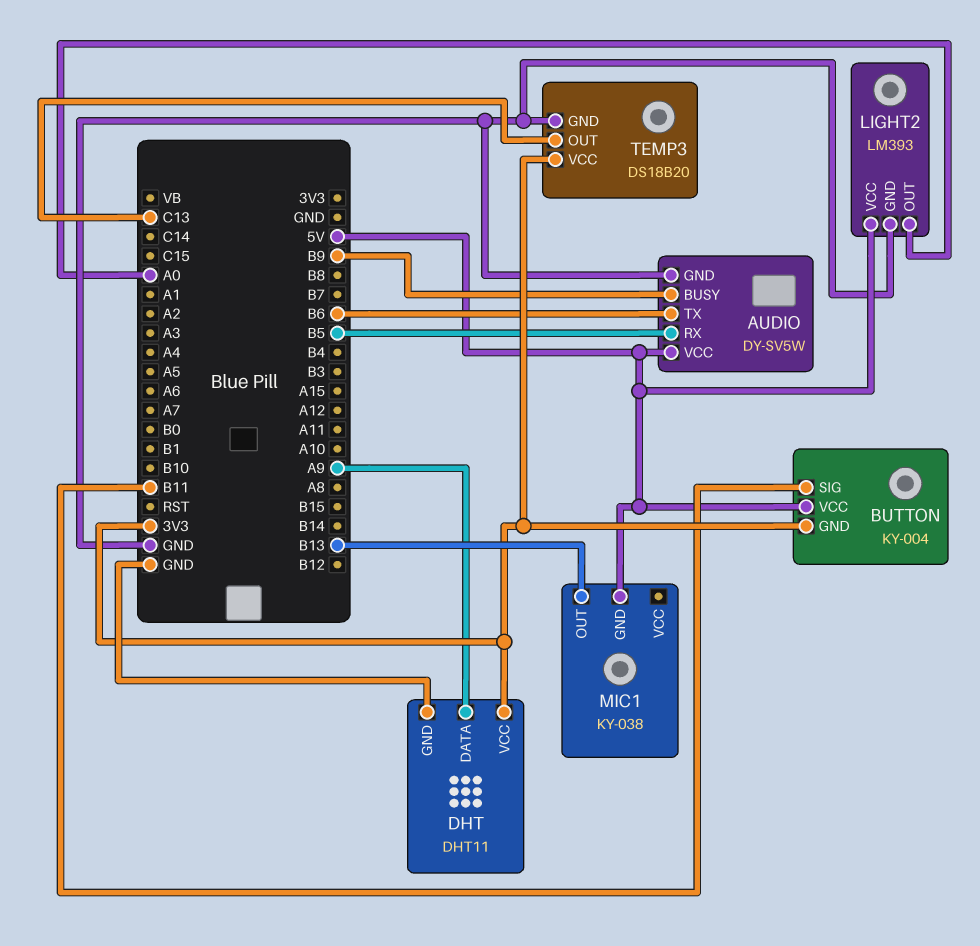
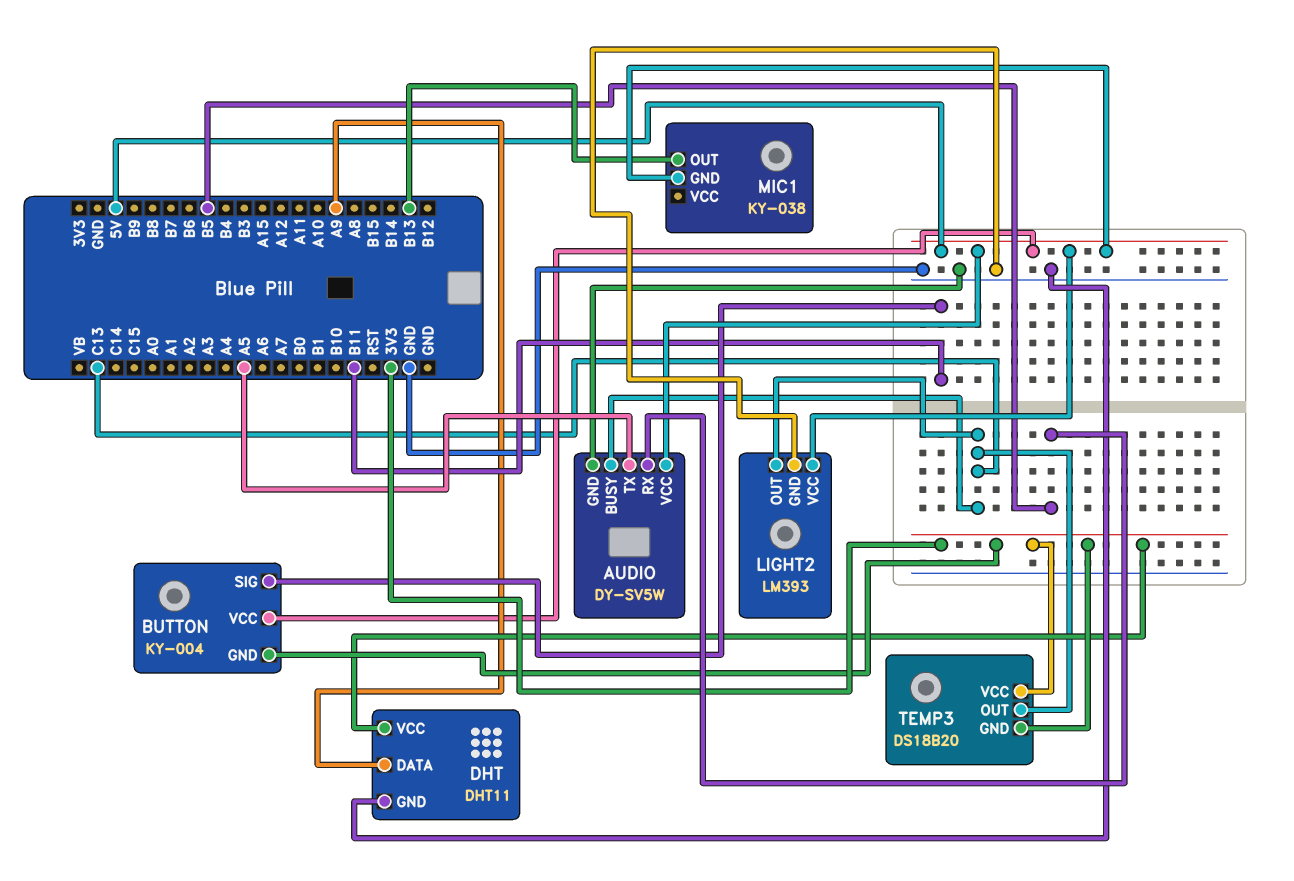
AUDIO pin BUSY: B9 -> C13
AUDIO pin TX: B6 -> A5
LIGHT2 pin OUT: A0 -> C13
TEMP3 pin GND: GND -> 3V3

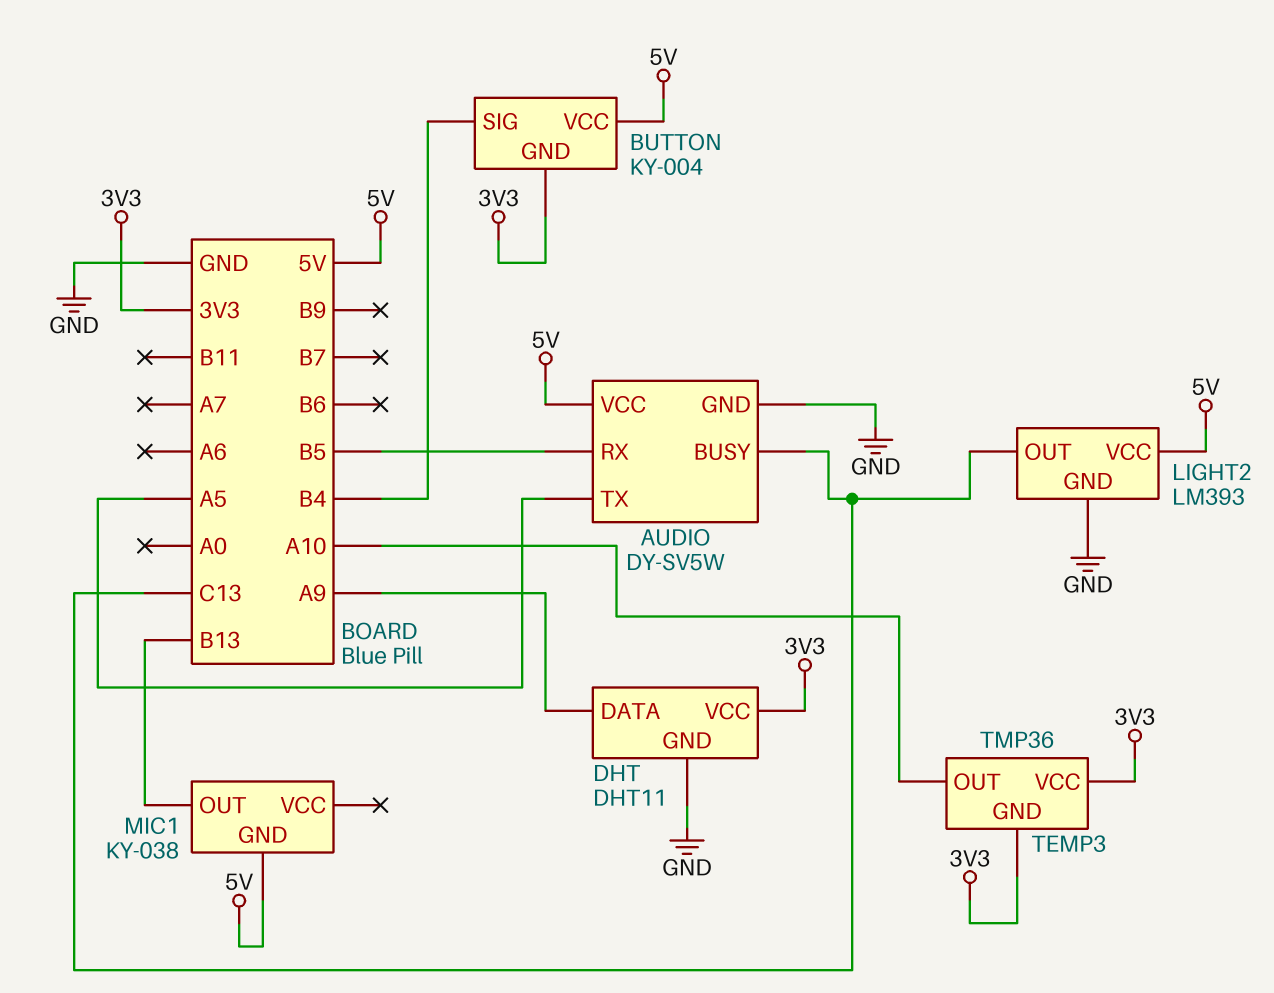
BUTTON pin SIG: B11 -> B4
TEMP3: DS18B20 -> TMP36
TEMP3 pin OUT: C13 -> A10

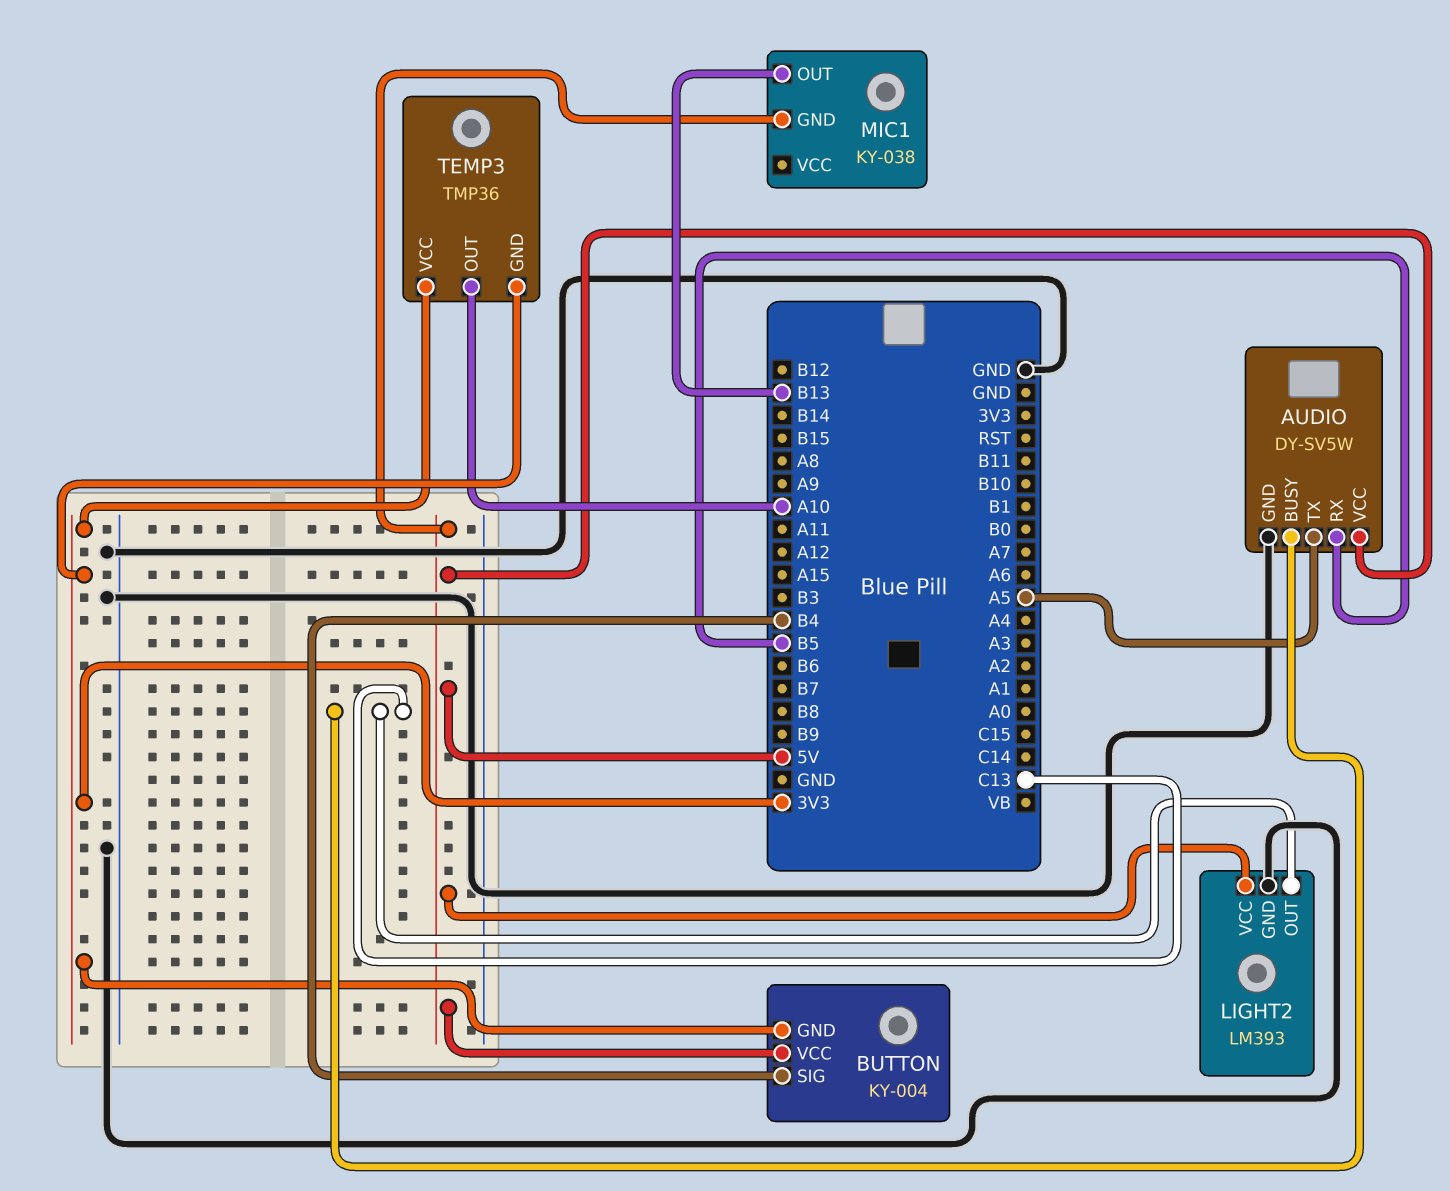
DHT: DHT11 -> none
DHT pin DATA: A9 -> none
DHT pin GND: GND -> none
DHT pin VCC: 3V3 -> none

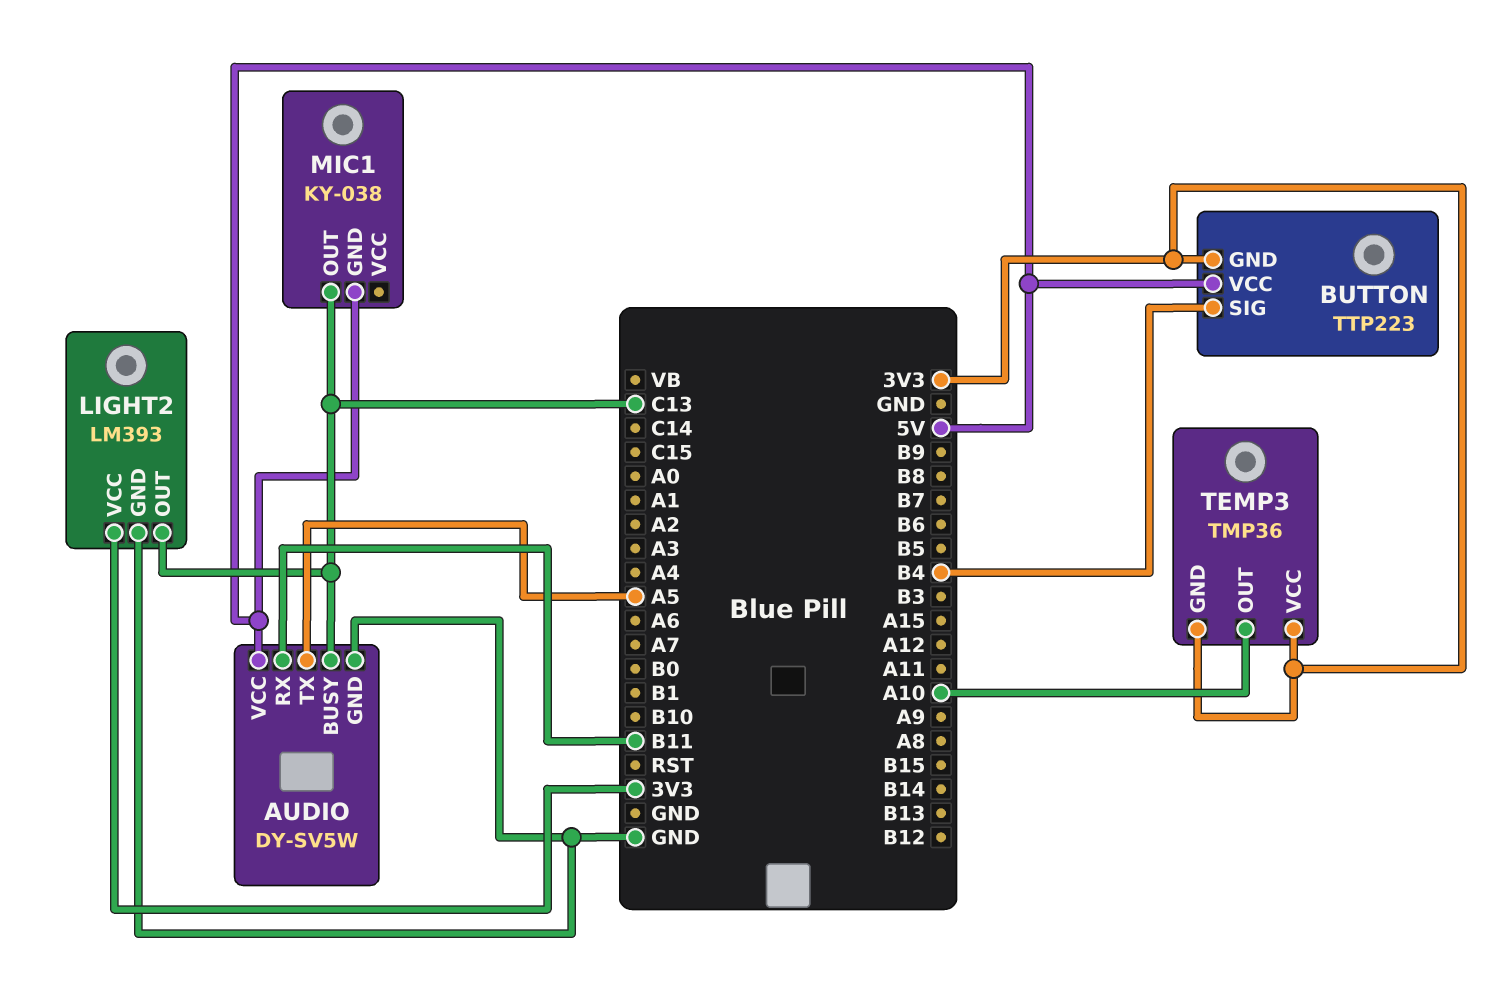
AUDIO pin RX: B5 -> B11
BUTTON: KY-004 -> TTP223
LIGHT2 pin VCC: 5V -> 3V3
MIC1 pin OUT: B13 -> C13

